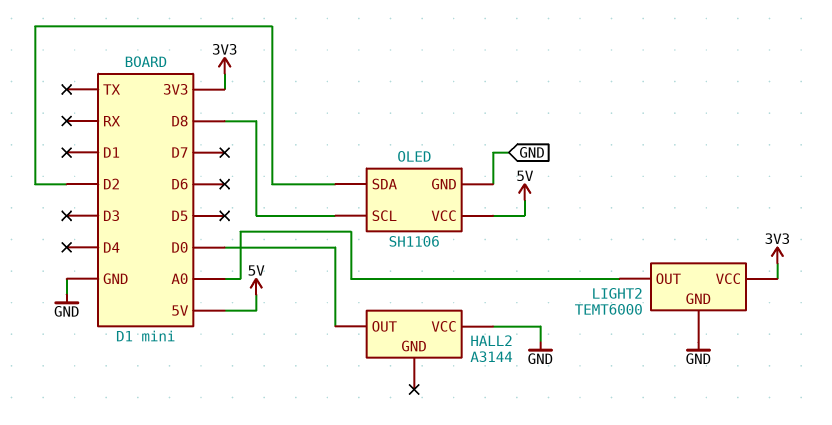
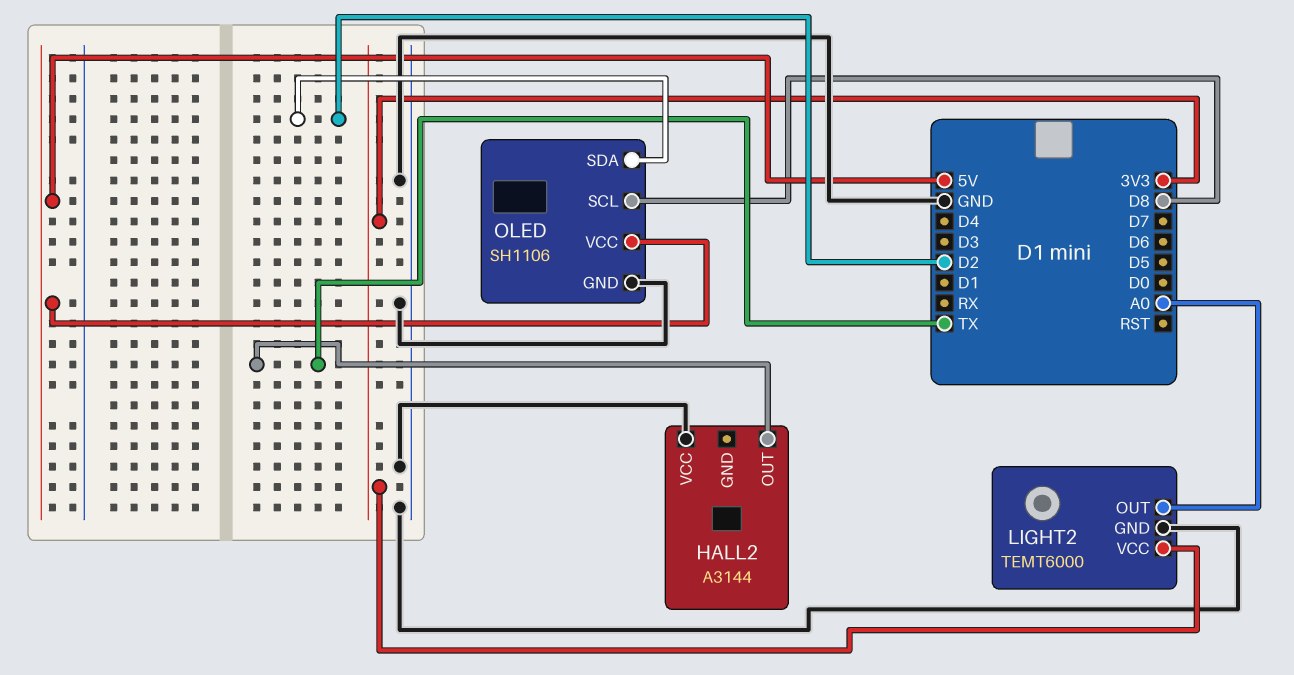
HALL2 pin OUT: D0 -> TX

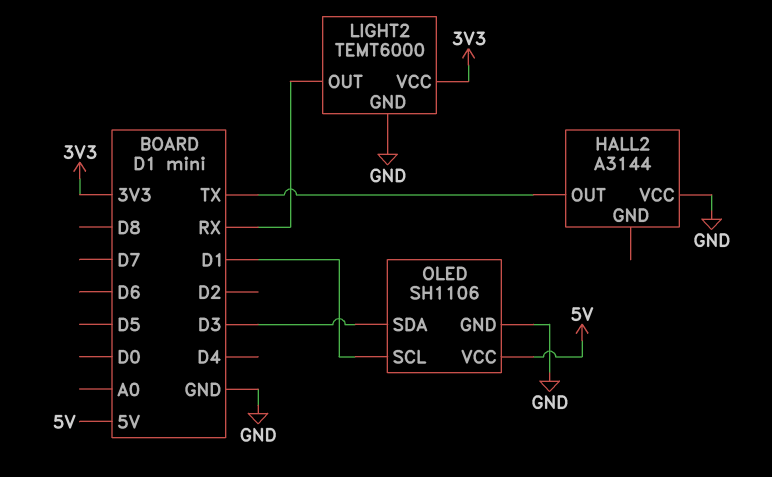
LIGHT2 pin OUT: A0 -> RX
OLED pin SCL: D8 -> D1
OLED pin SDA: D2 -> D3

